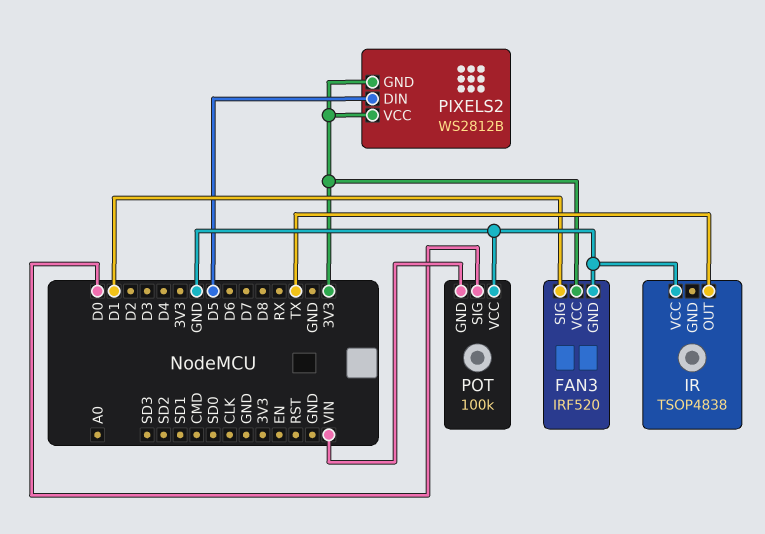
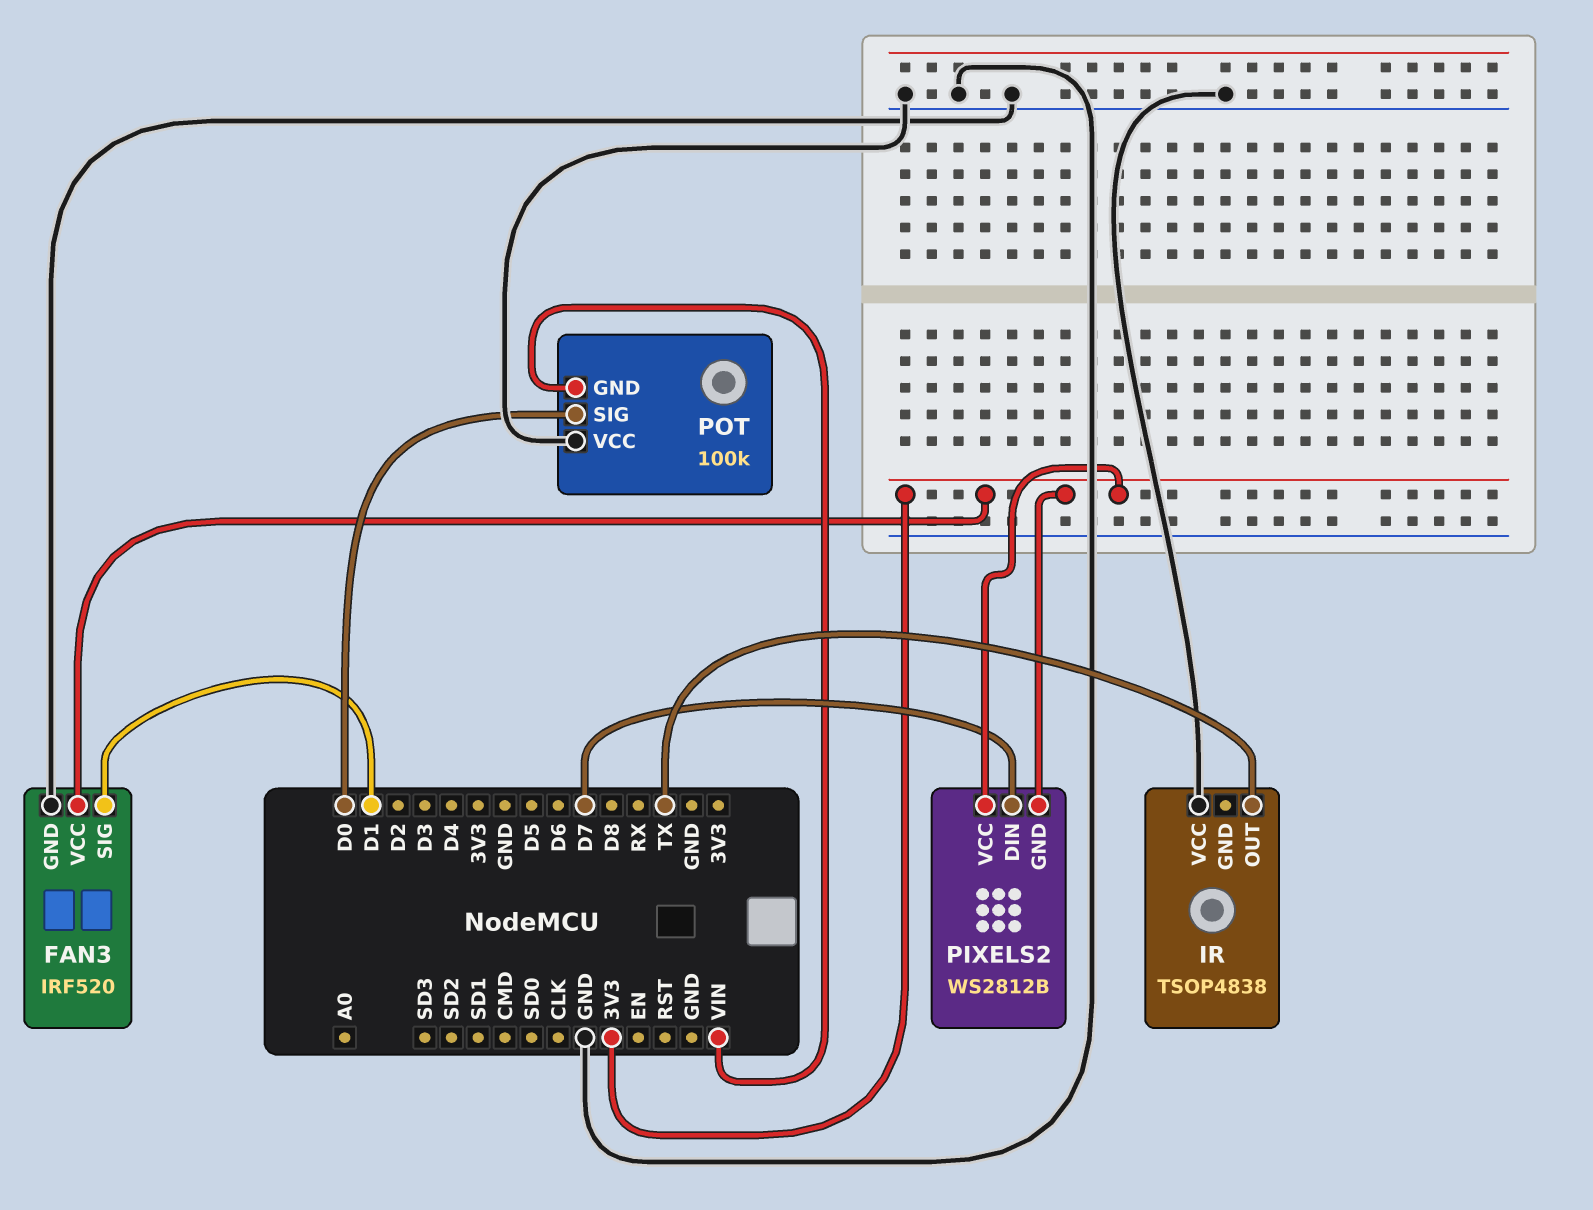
PIXELS2 pin DIN: D5 -> D7

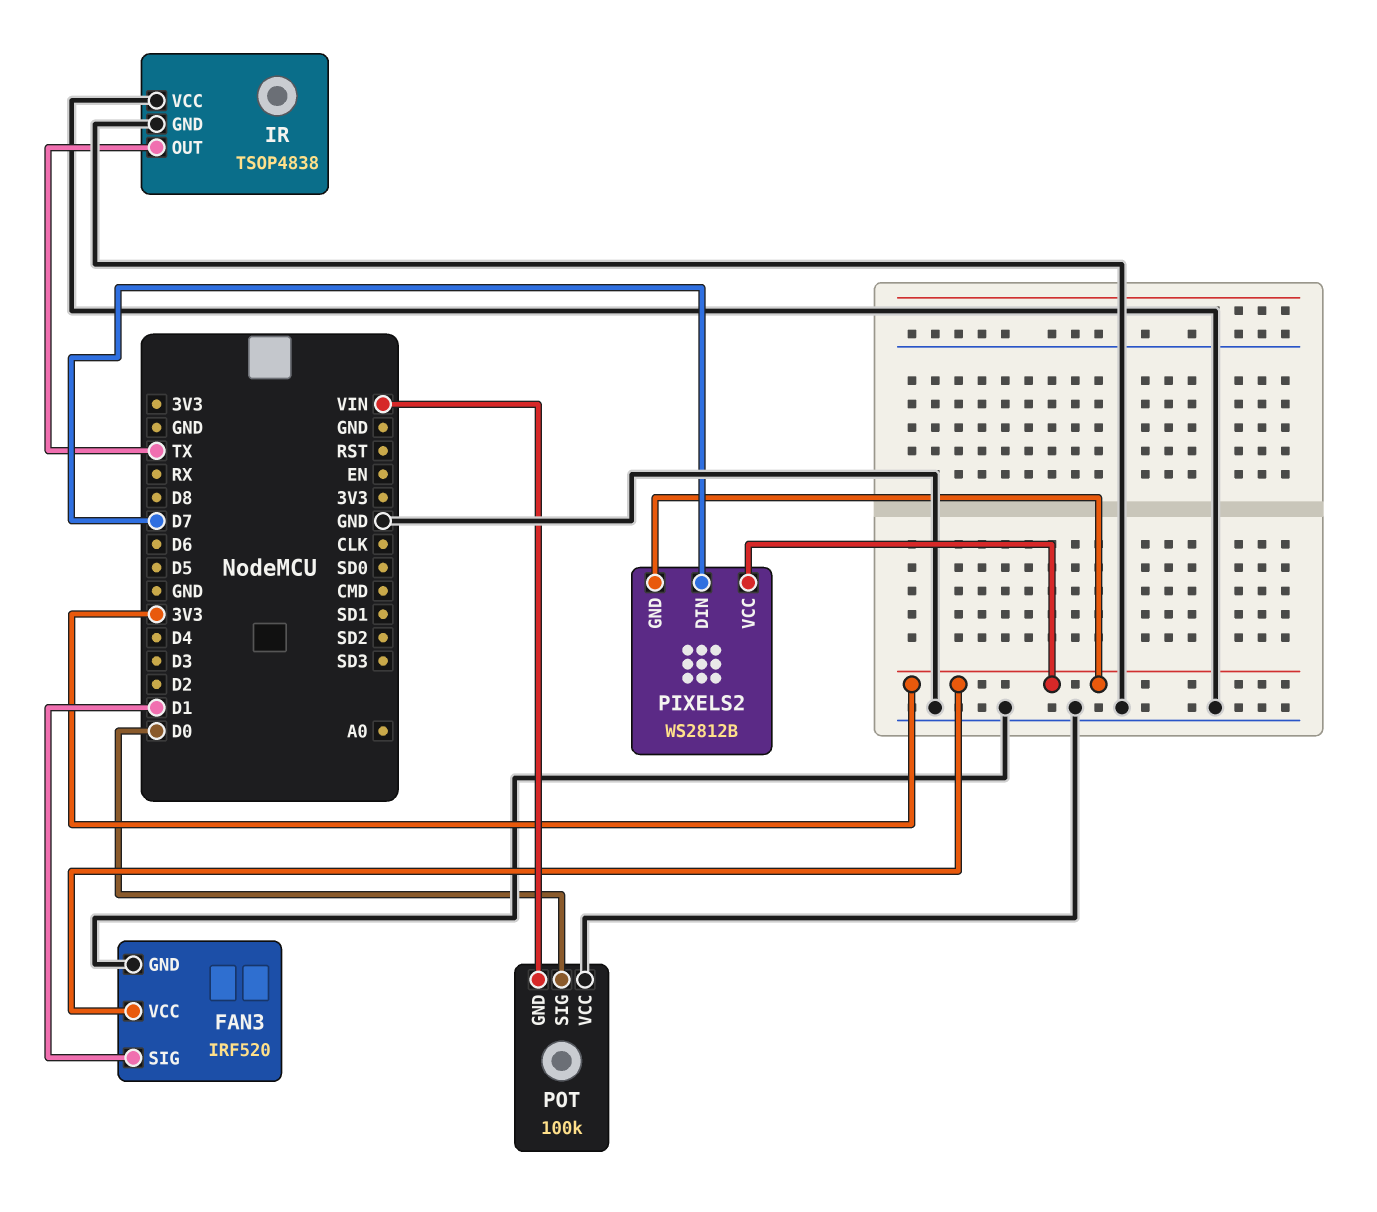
IR pin GND: none -> GND

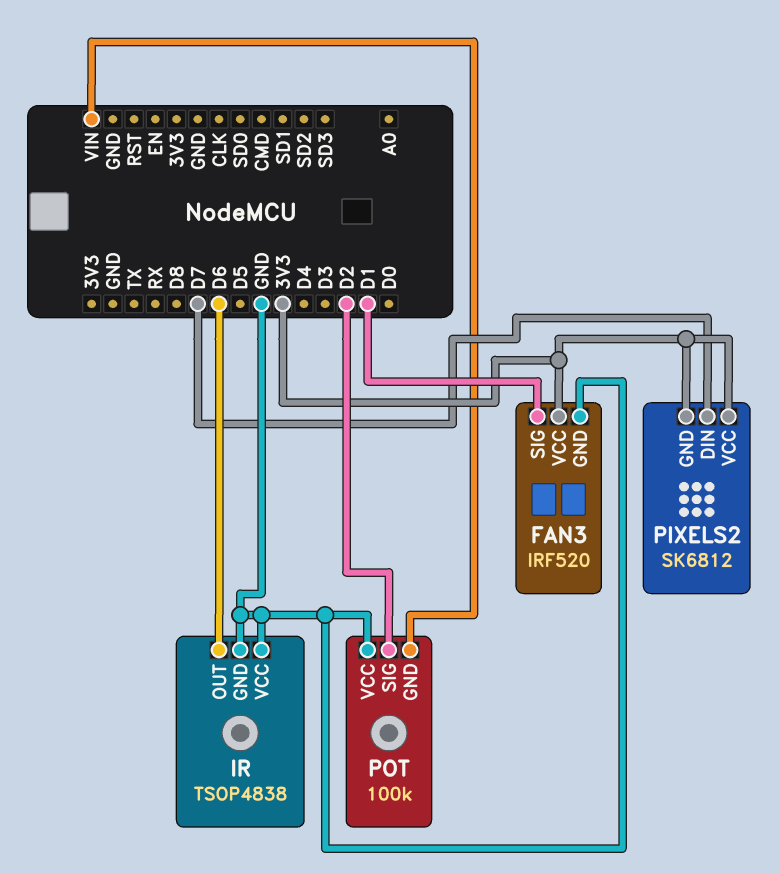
IR pin OUT: TX -> D6
PIXELS2: WS2812B -> SK6812
POT pin SIG: D0 -> D2

